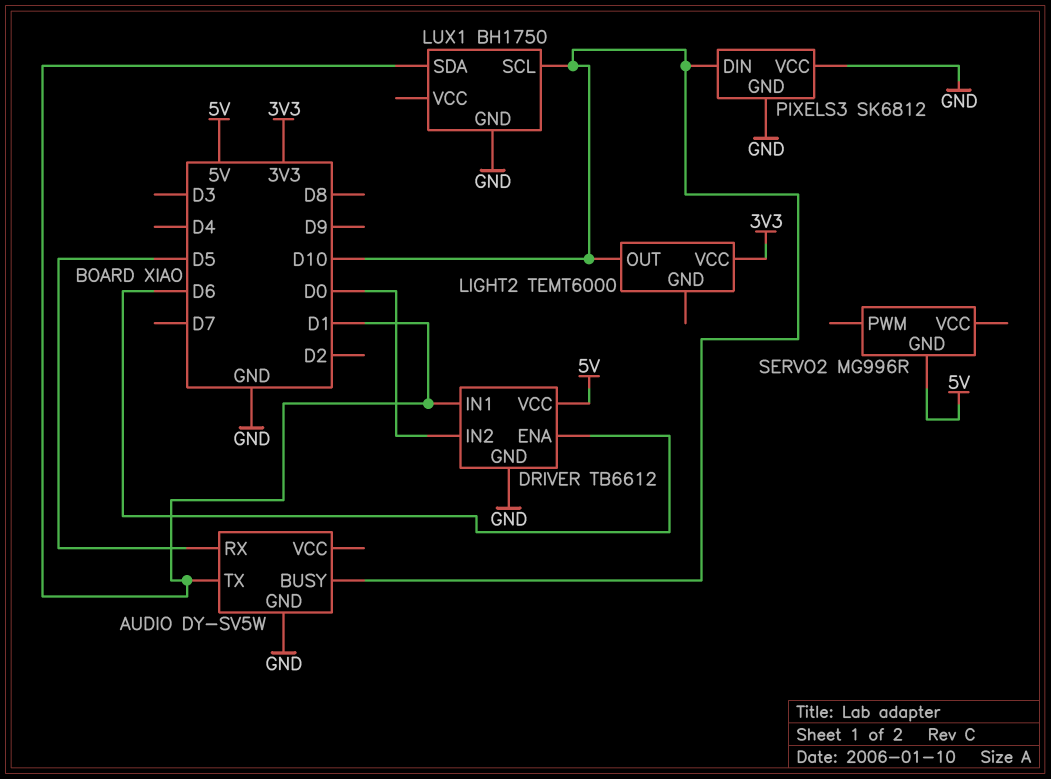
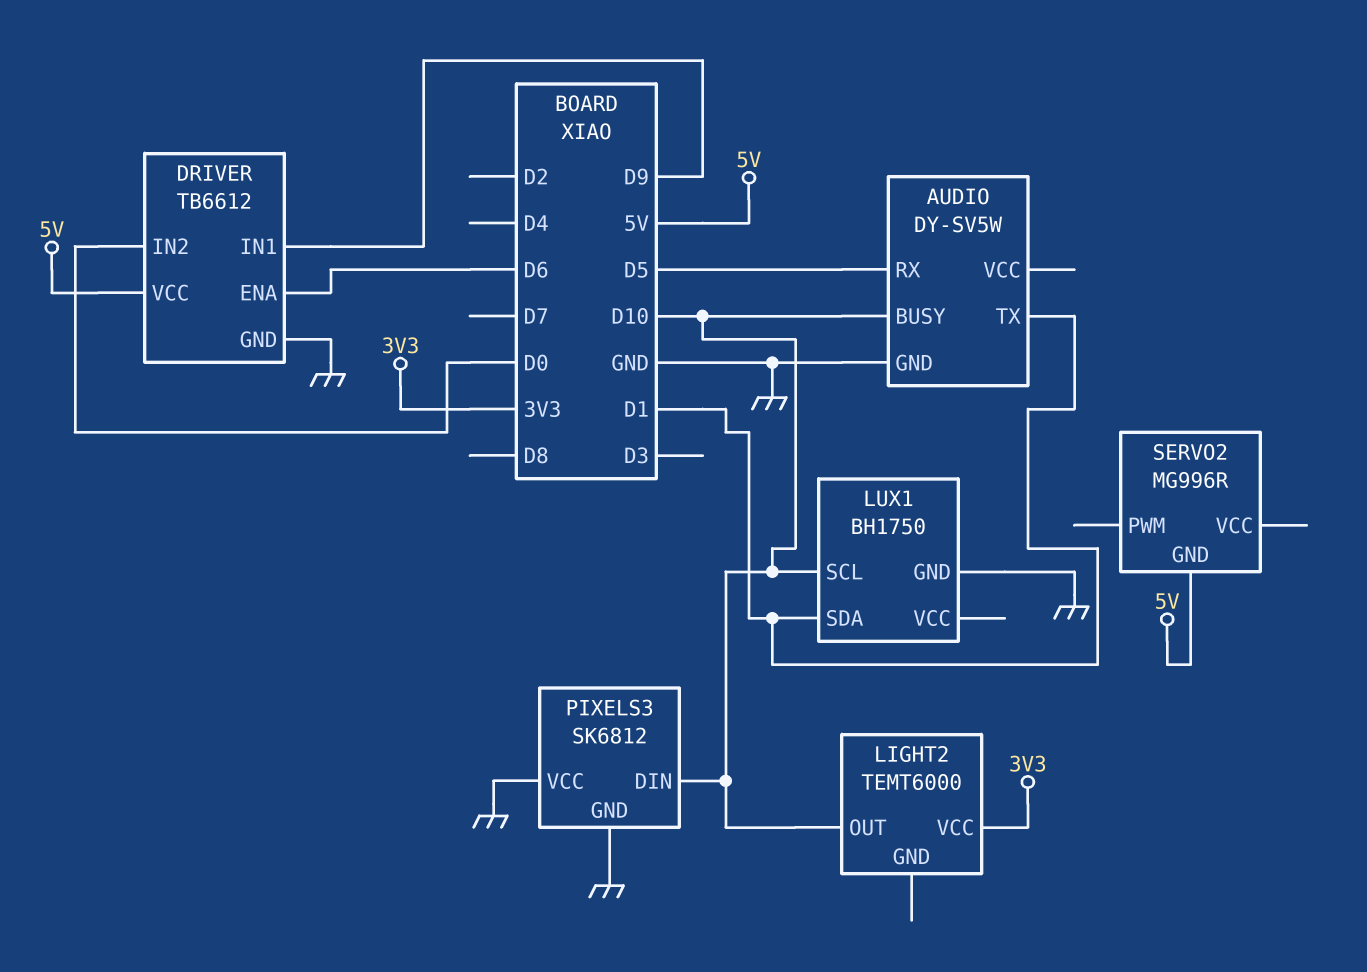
DRIVER pin IN1: D1 -> D9

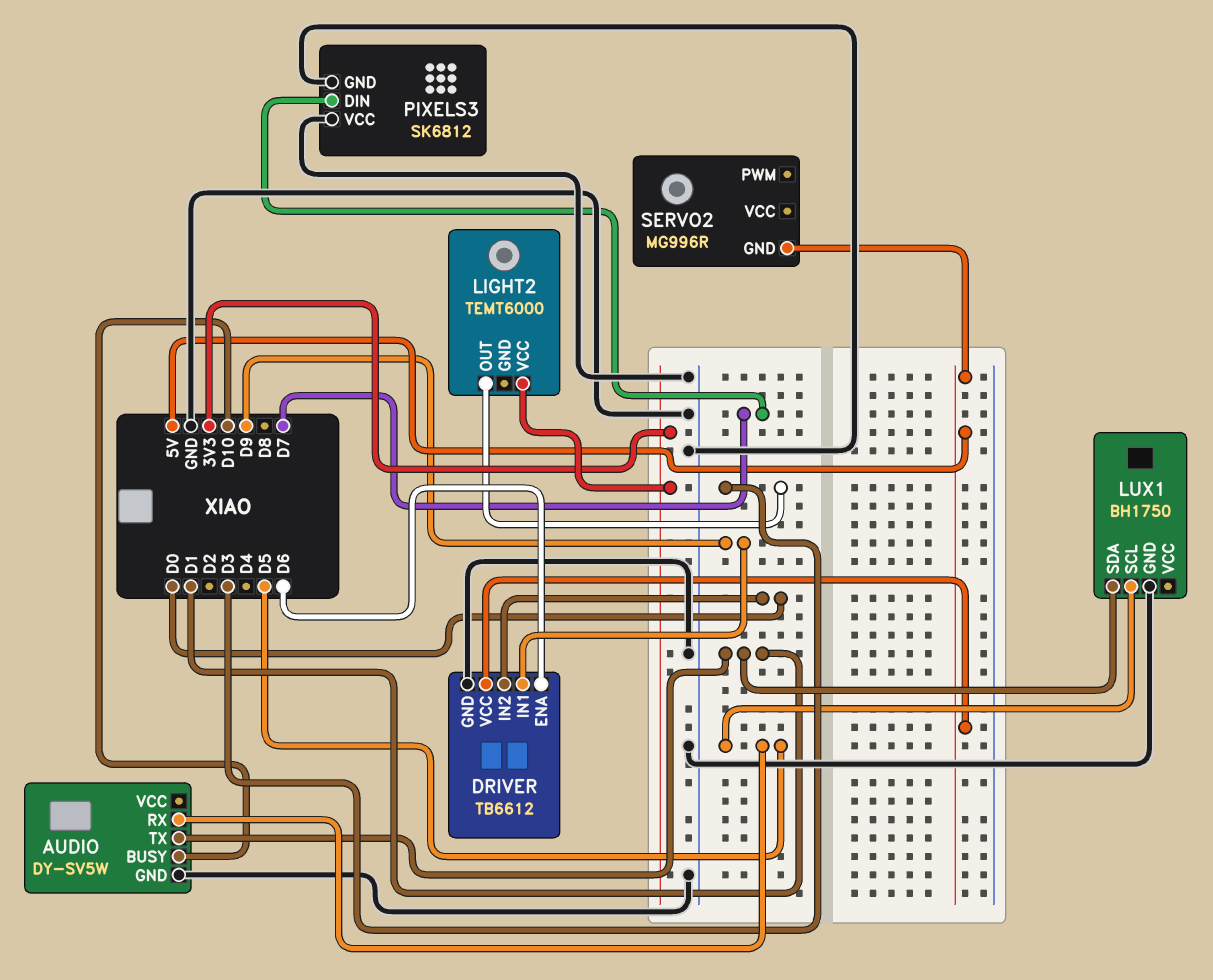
LIGHT2 pin OUT: D10 -> D3
LUX1 pin SCL: D10 -> D5
PIXELS3 pin DIN: D10 -> D7

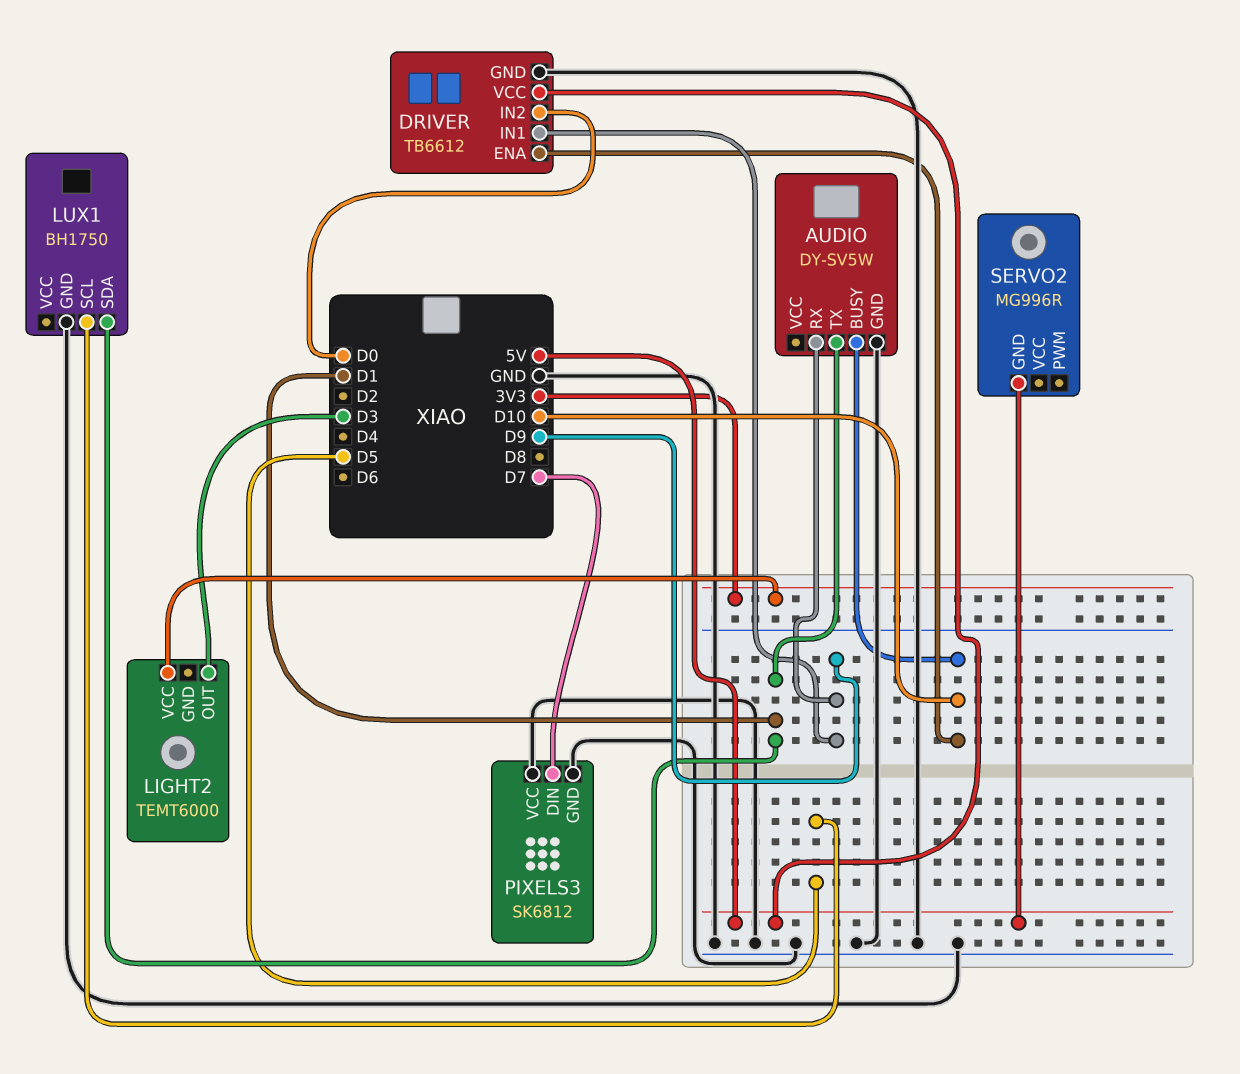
AUDIO pin RX: D5 -> D9
DRIVER pin ENA: D6 -> D10

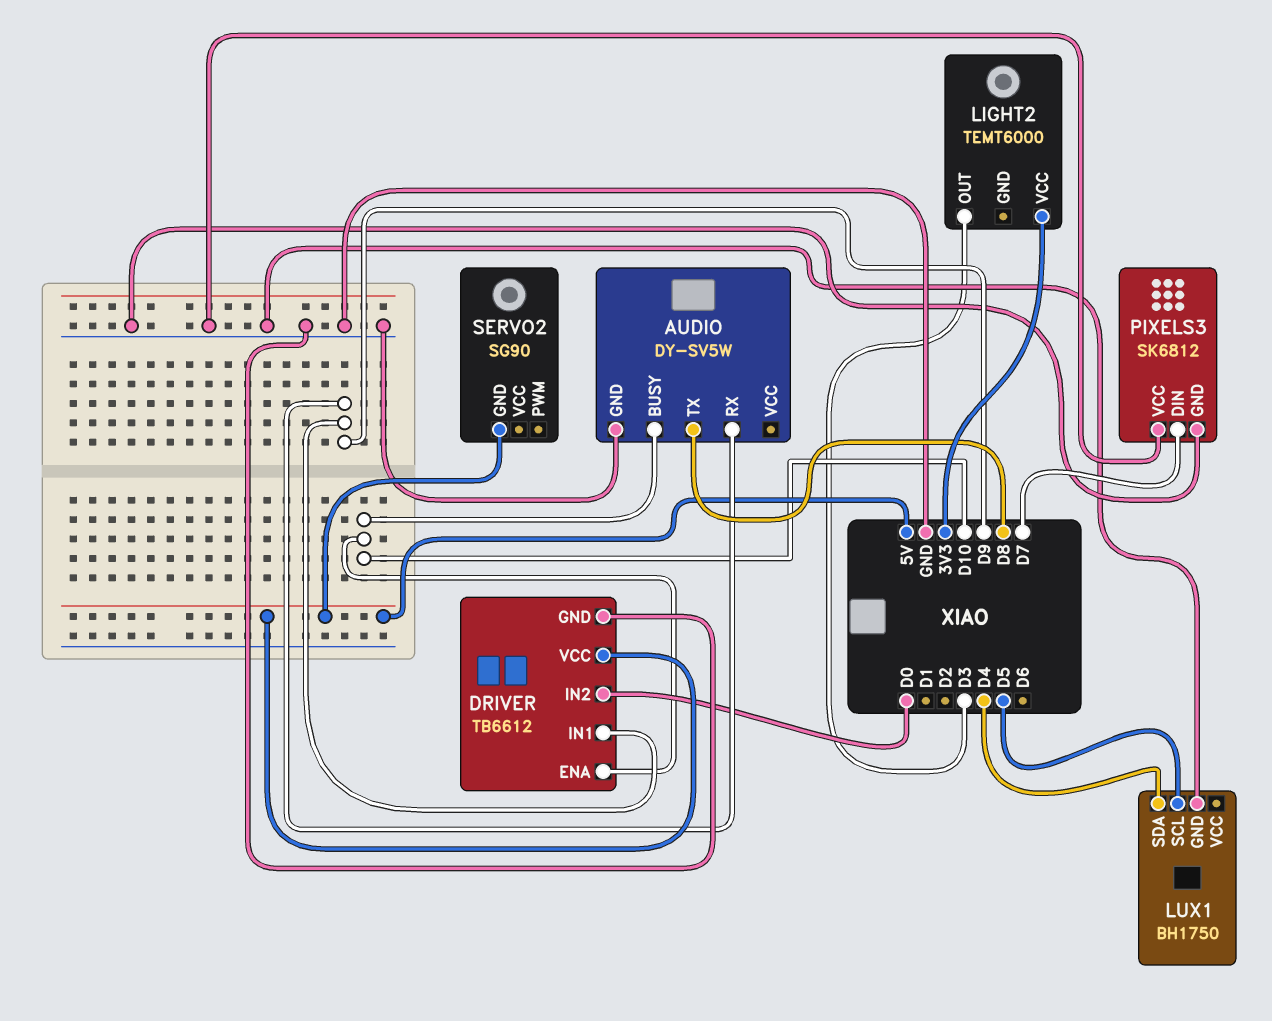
AUDIO pin TX: D1 -> D8
LUX1 pin SDA: D1 -> D4
SERVO2: MG996R -> SG90

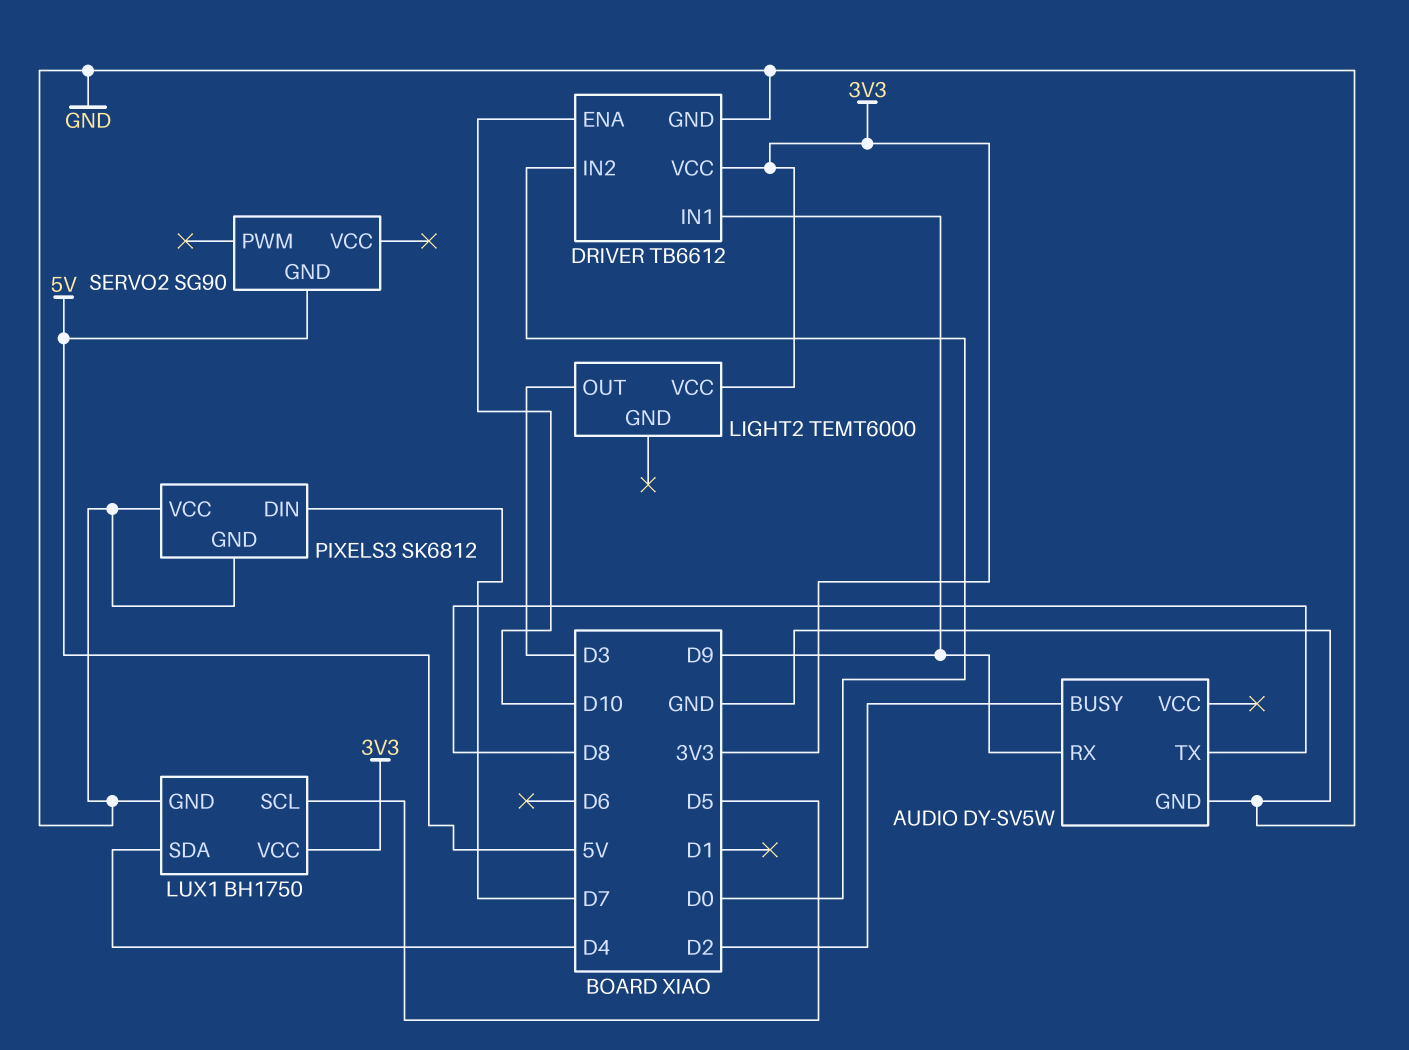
AUDIO pin BUSY: D10 -> D2
DRIVER pin VCC: 5V -> 3V3
LUX1 pin VCC: none -> 3V3

